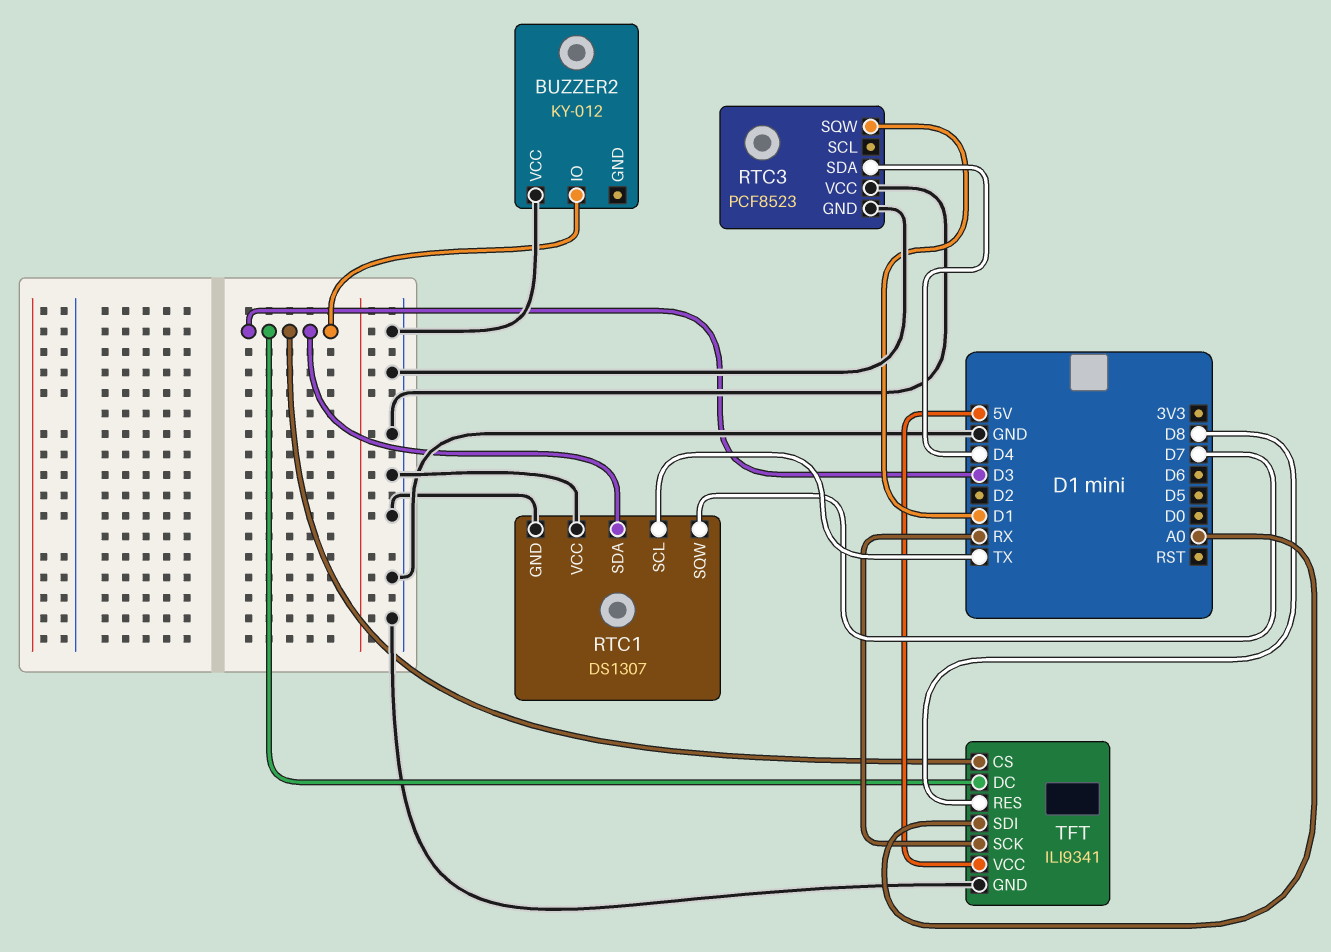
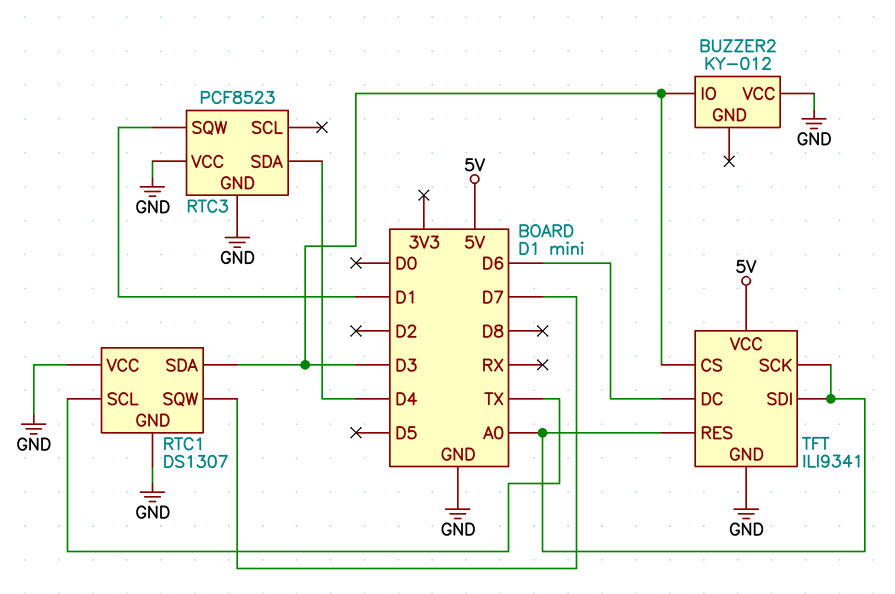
TFT pin DC: D3 -> D6
TFT pin RES: D8 -> A0
TFT pin SCK: RX -> A0

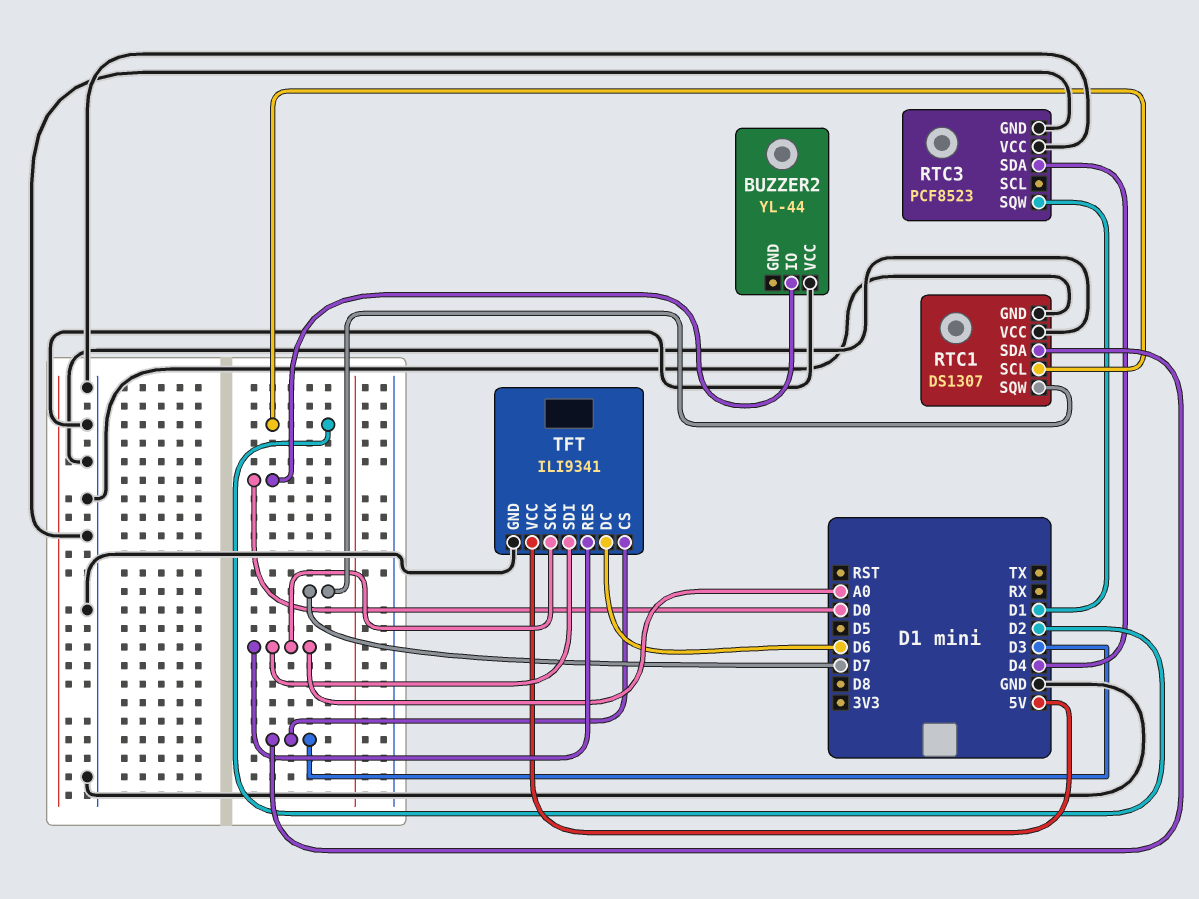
BUZZER2: KY-012 -> YL-44
BUZZER2 pin IO: D3 -> D0
RTC1 pin SCL: TX -> D2

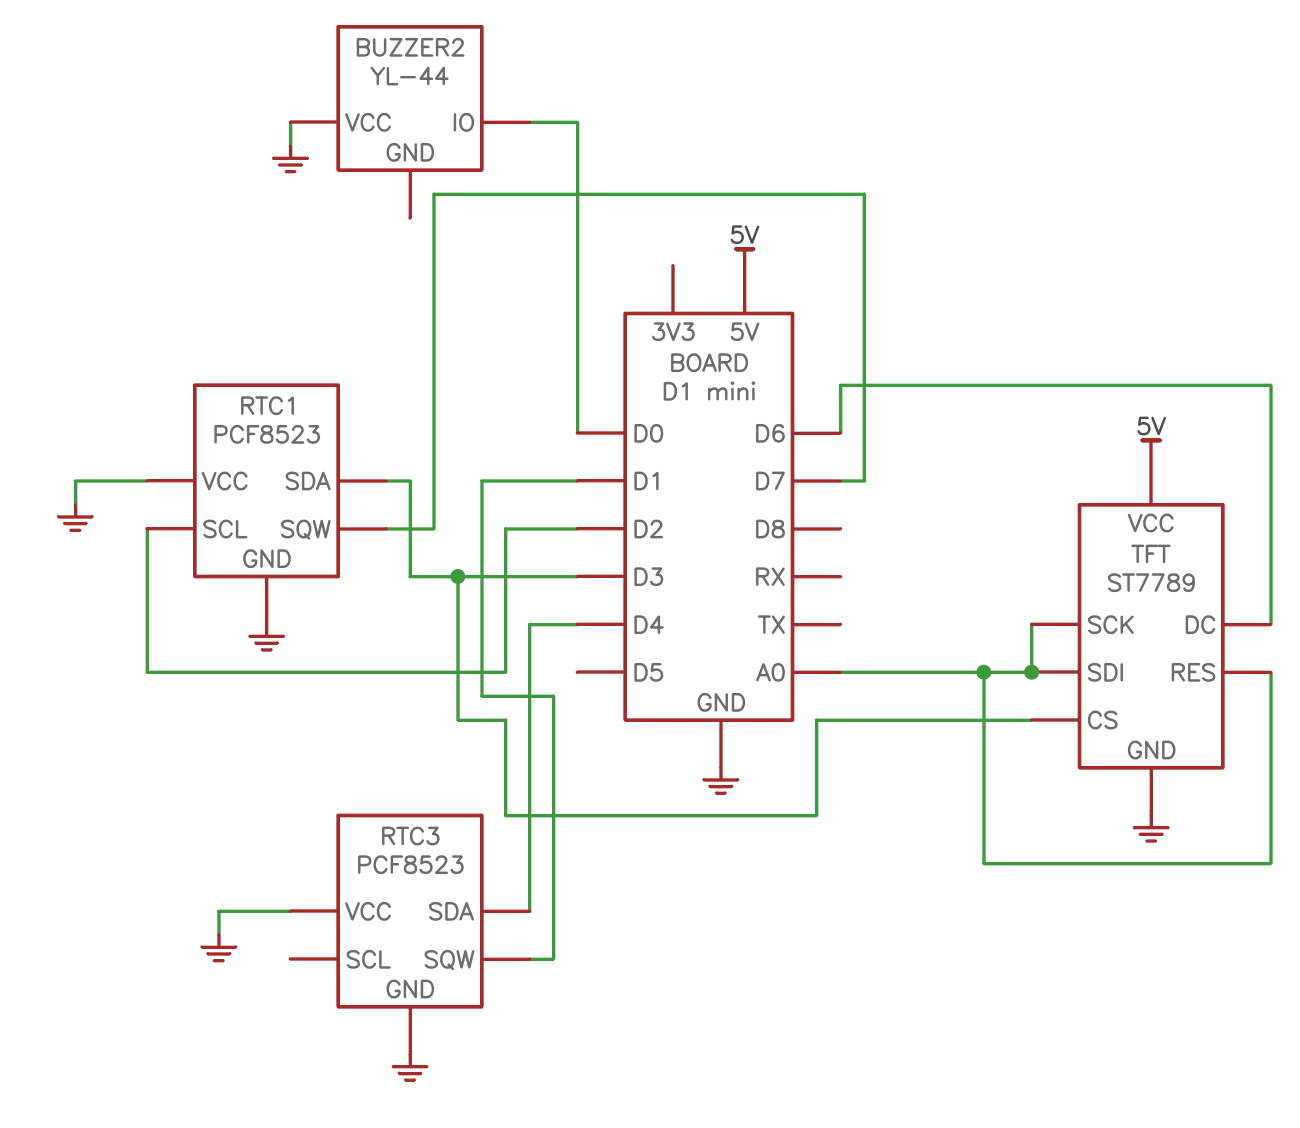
RTC1: DS1307 -> PCF8523
TFT: ILI9341 -> ST7789

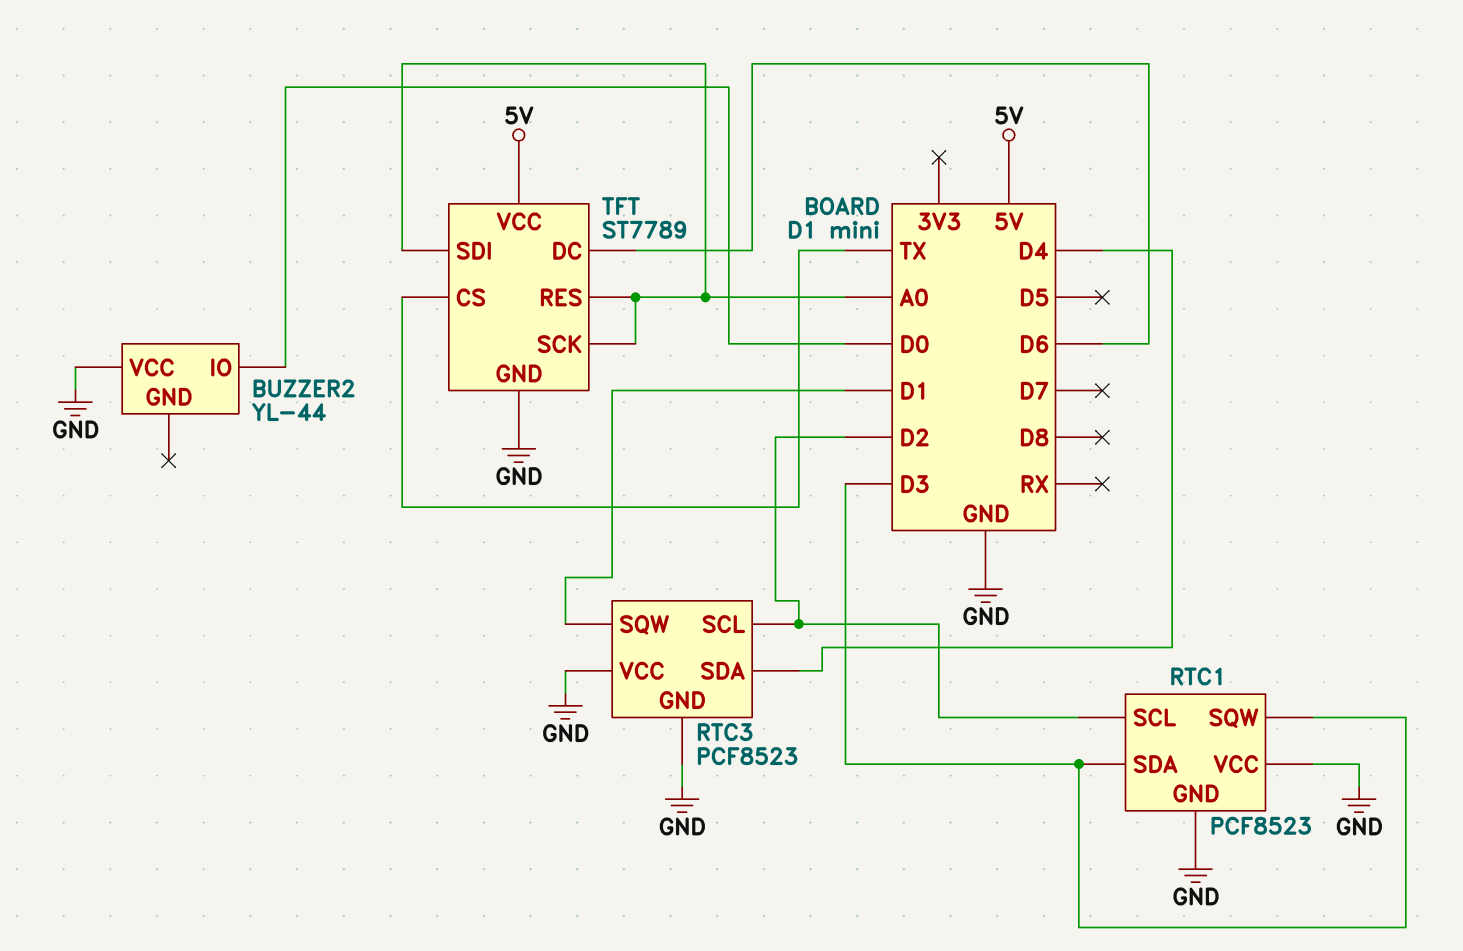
RTC1 pin SQW: D7 -> D3
RTC3 pin SCL: none -> D2
TFT pin CS: D3 -> TX

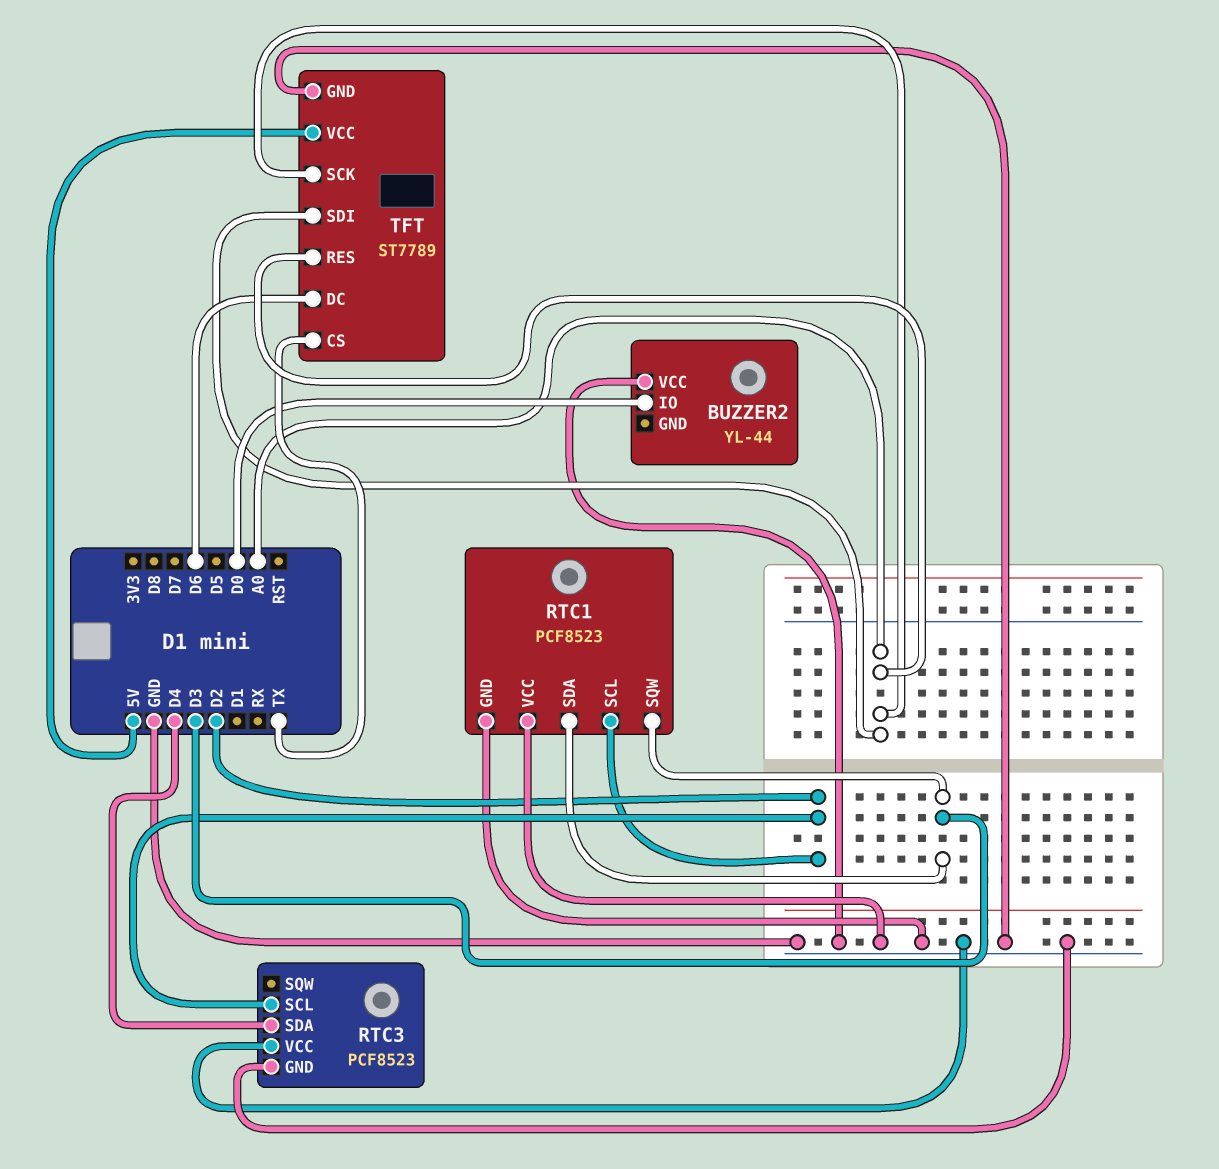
RTC3 pin SQW: D1 -> none

